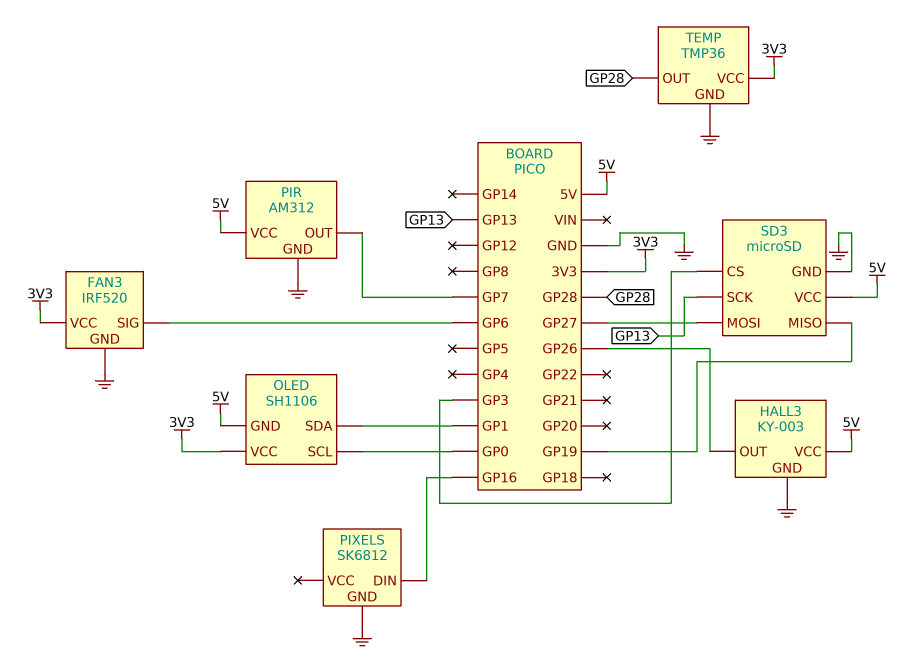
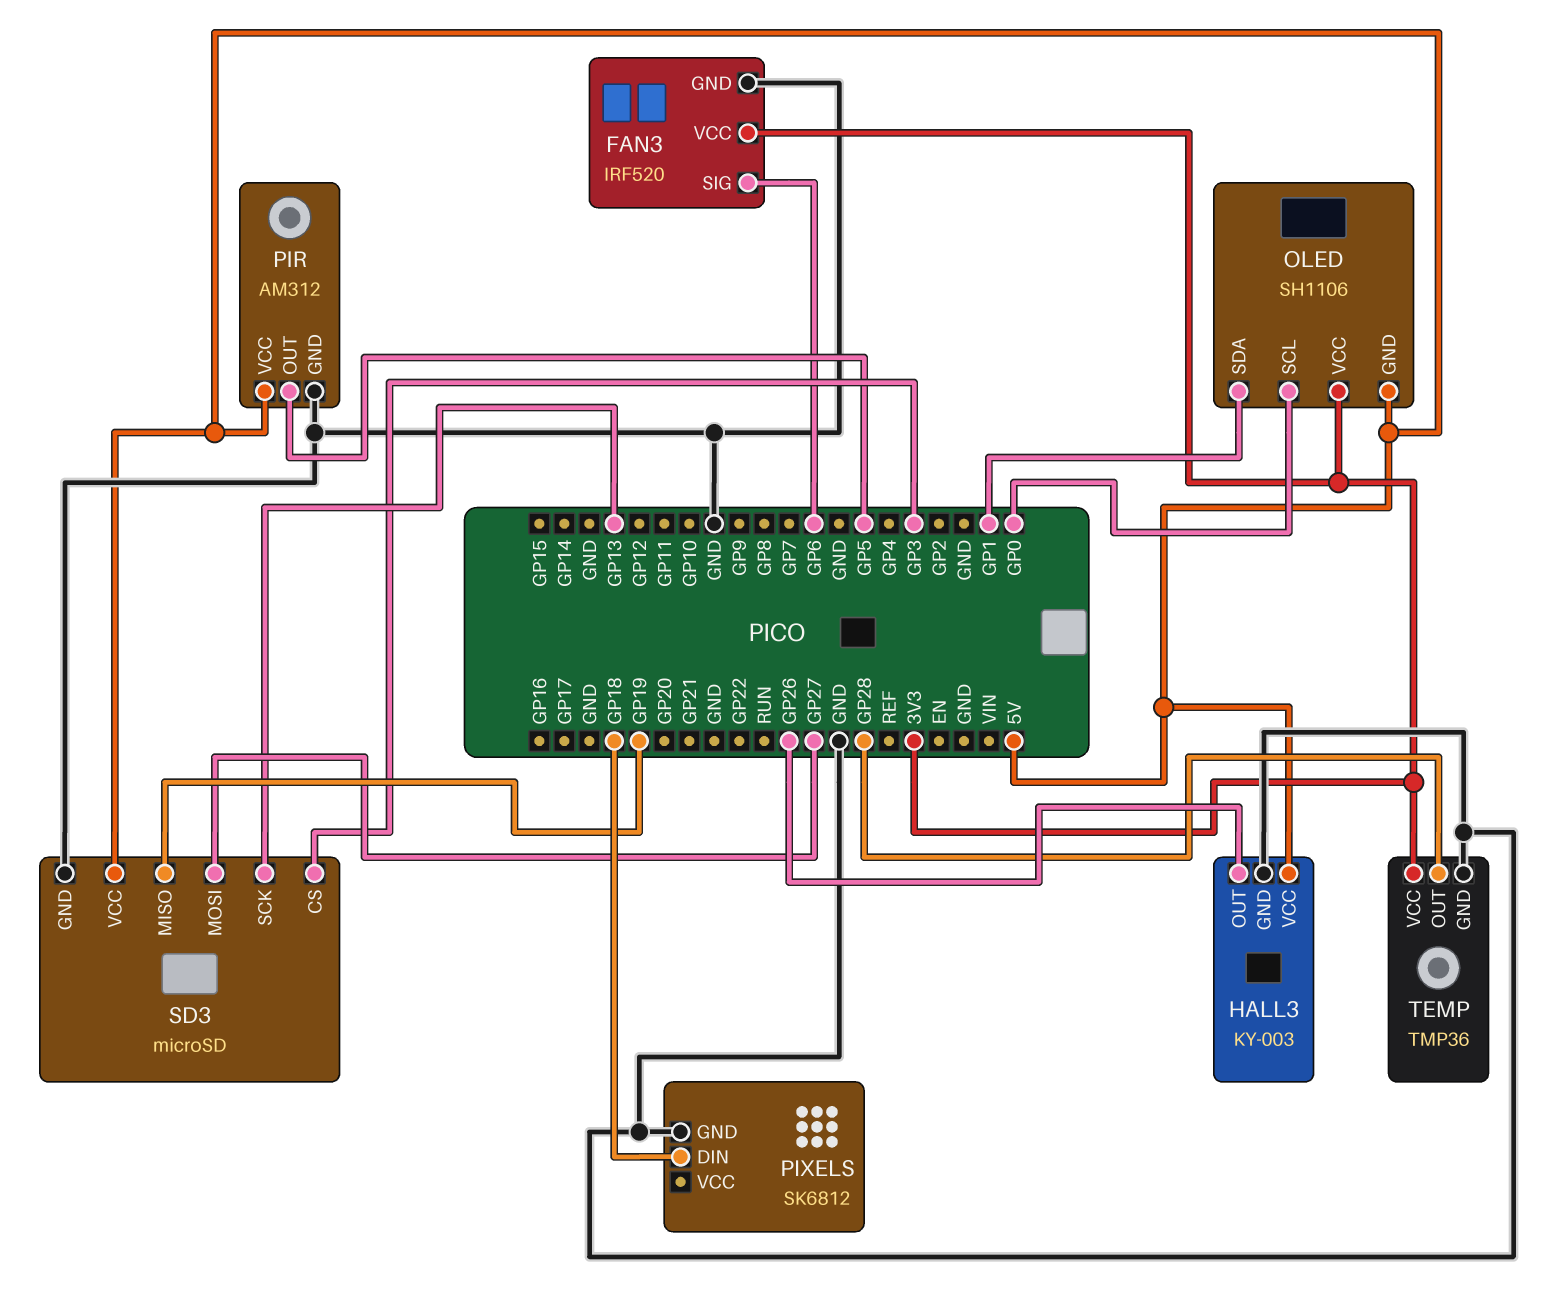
PIR pin OUT: GP7 -> GP5
PIXELS pin DIN: GP16 -> GP18

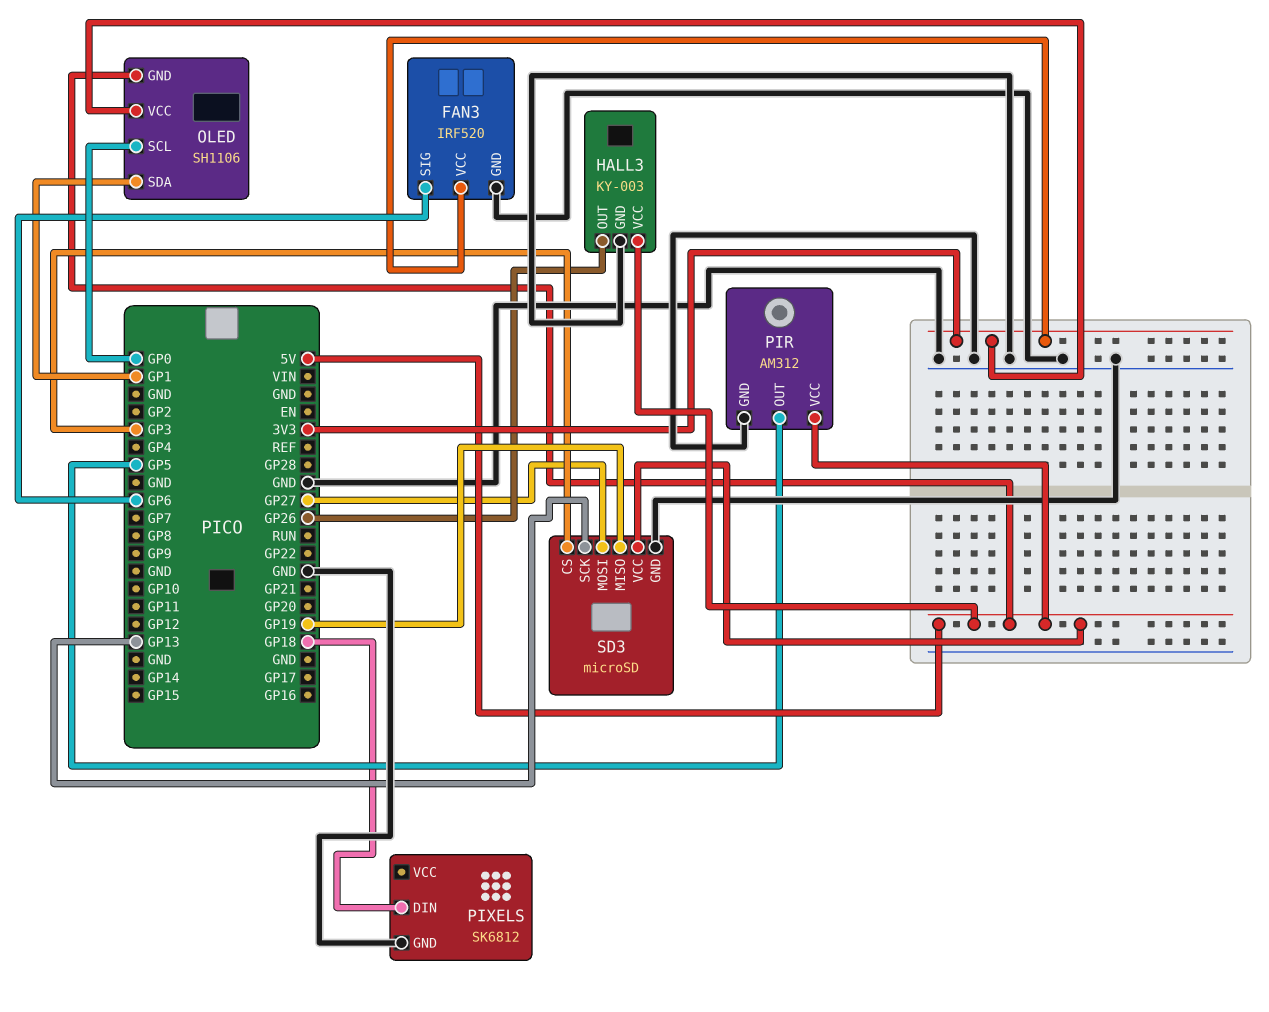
TEMP: TMP36 -> none
TEMP pin GND: GND -> none
TEMP pin OUT: GP28 -> none
TEMP pin VCC: 3V3 -> none

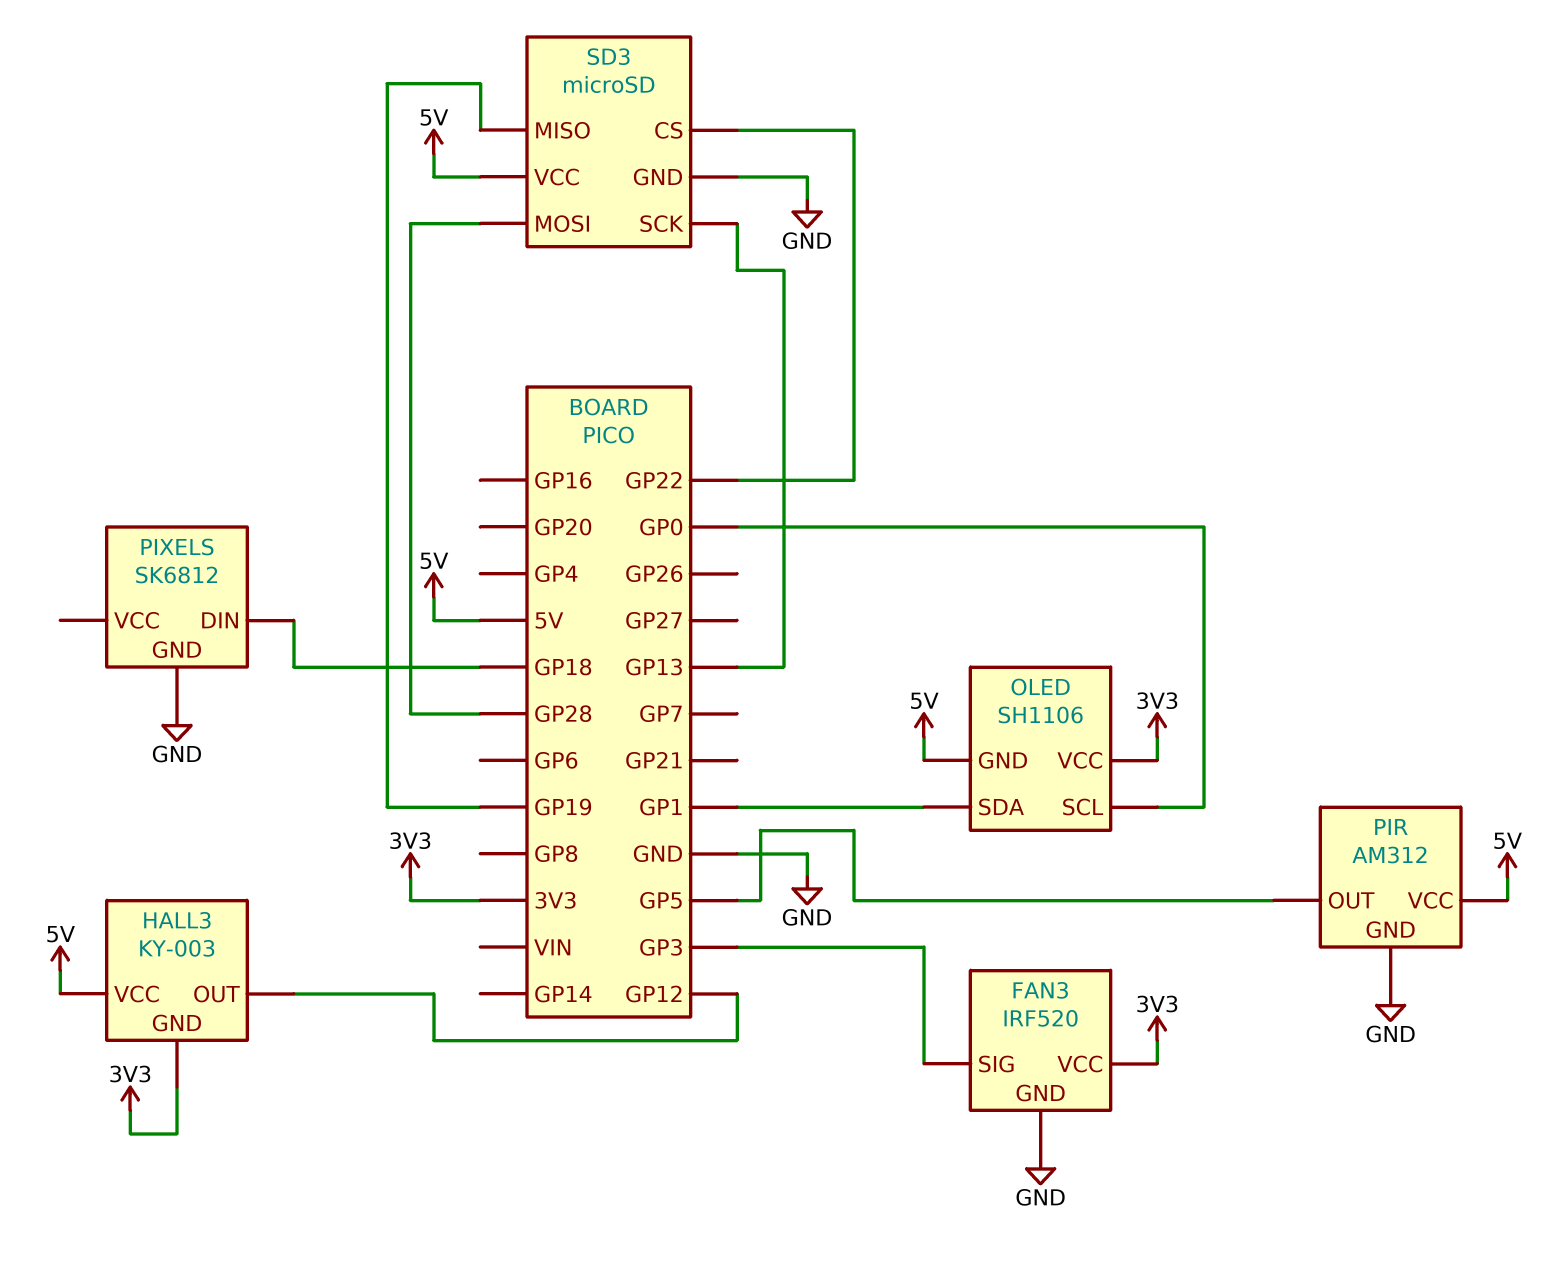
FAN3 pin SIG: GP6 -> GP3
HALL3 pin GND: GND -> 3V3
HALL3 pin OUT: GP26 -> GP12
SD3 pin CS: GP3 -> GP22
SD3 pin MOSI: GP27 -> GP28

